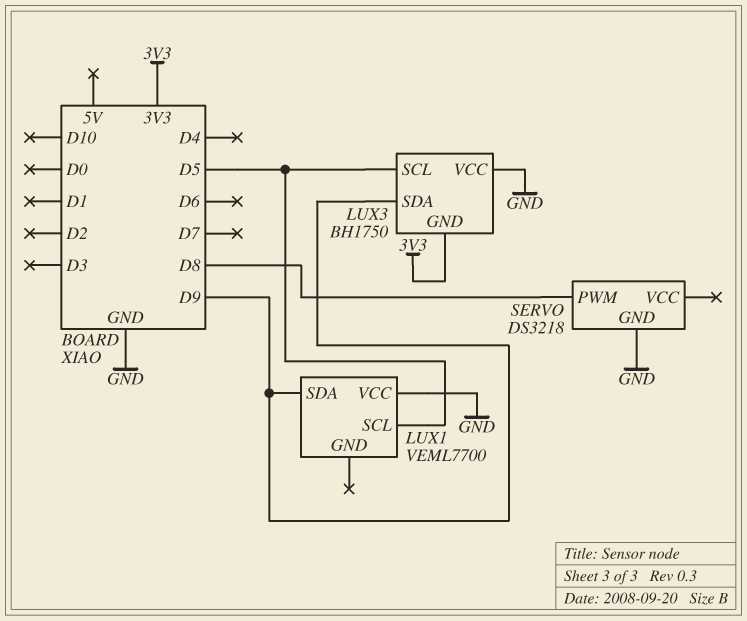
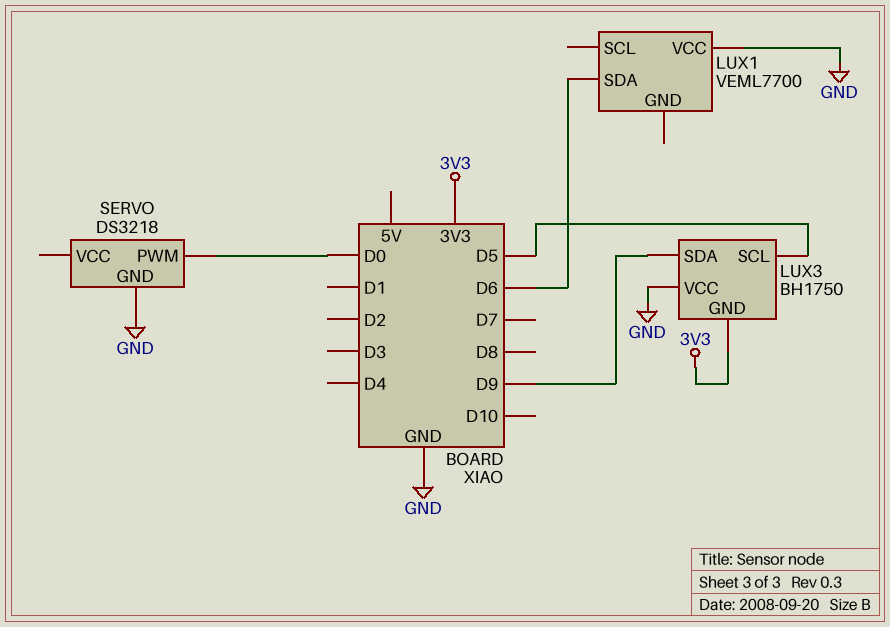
LUX1 pin SCL: D5 -> none
LUX1 pin SDA: D9 -> D6
SERVO pin PWM: D8 -> D0

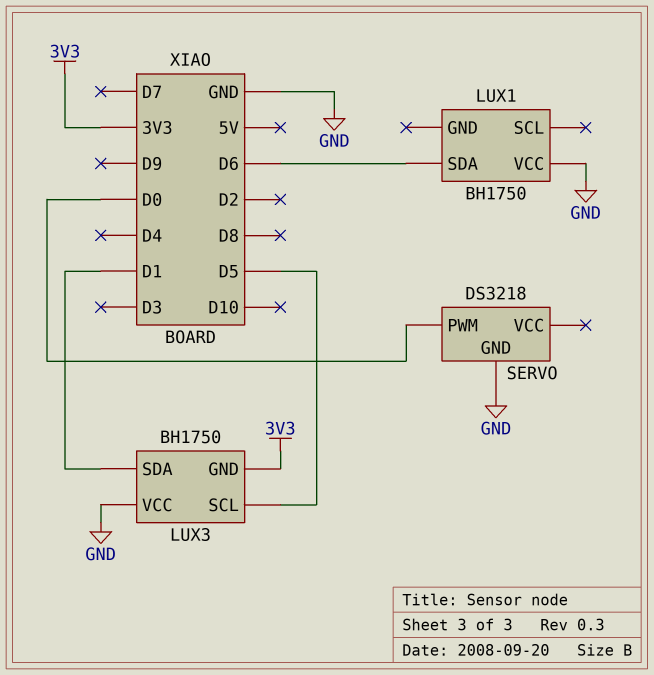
LUX1: VEML7700 -> BH1750
LUX3 pin SDA: D9 -> D1

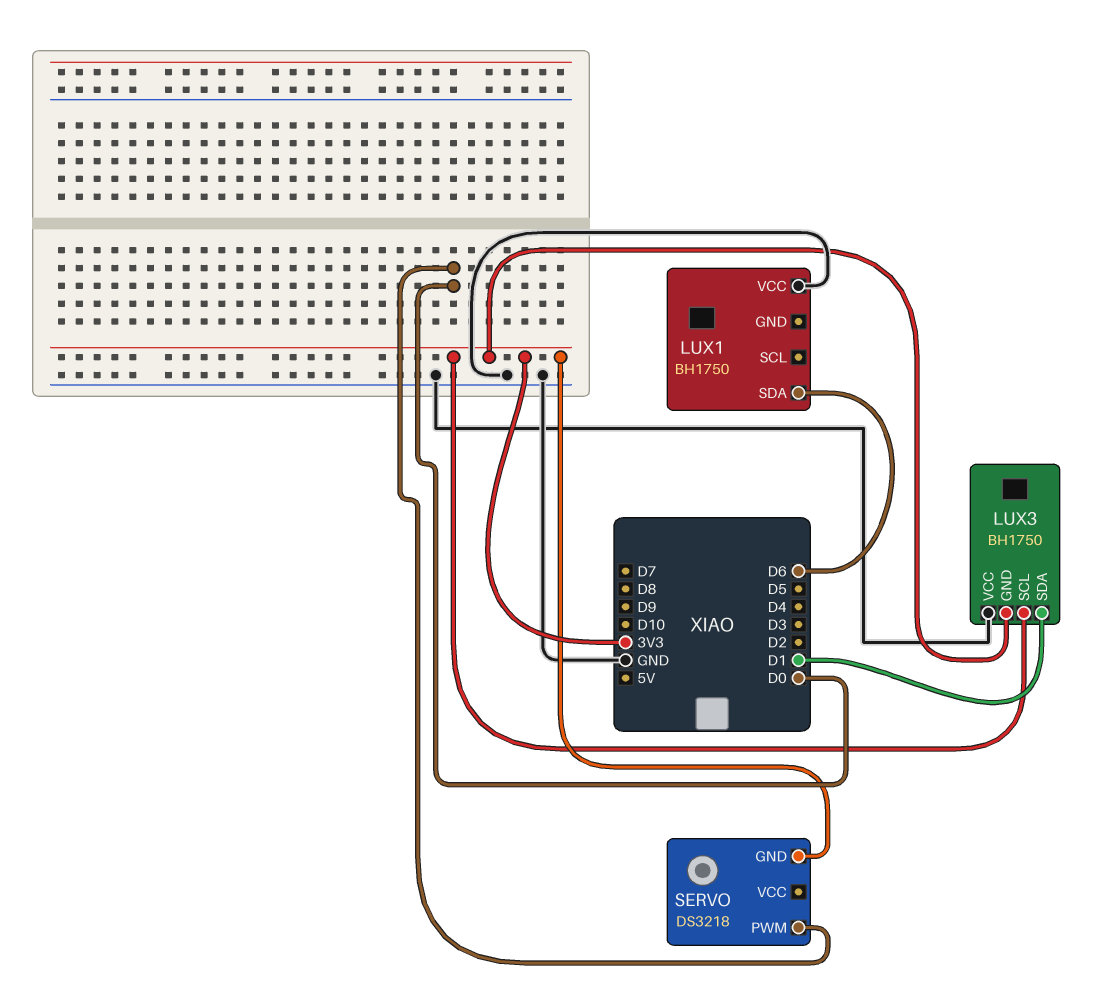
LUX3 pin SCL: D5 -> 3V3
SERVO pin GND: GND -> 3V3

